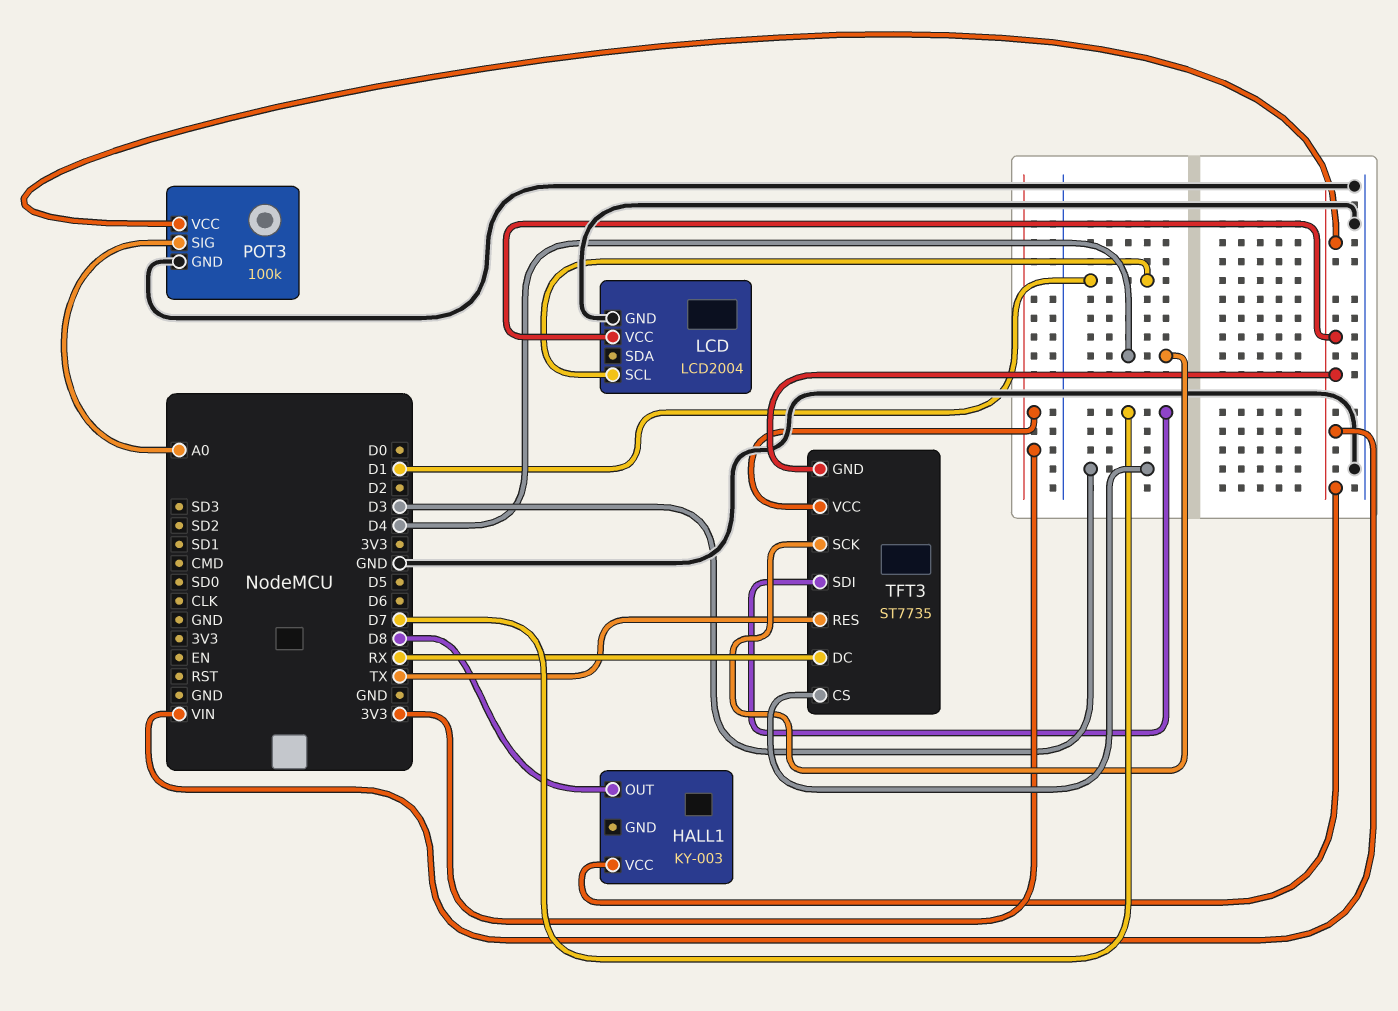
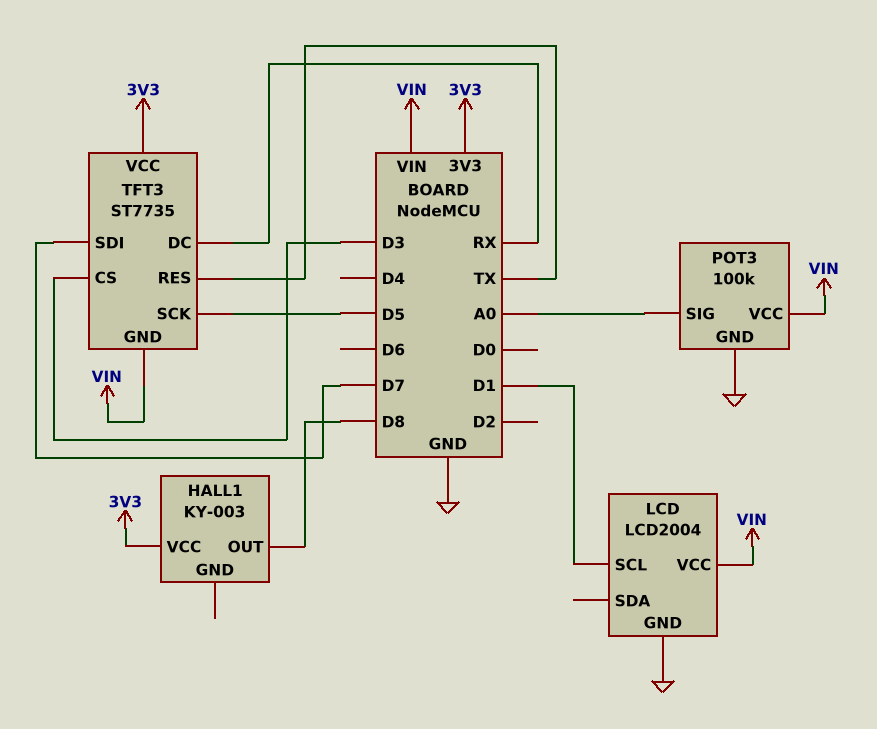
HALL1 pin VCC: VIN -> 3V3
TFT3 pin SCK: D4 -> D5

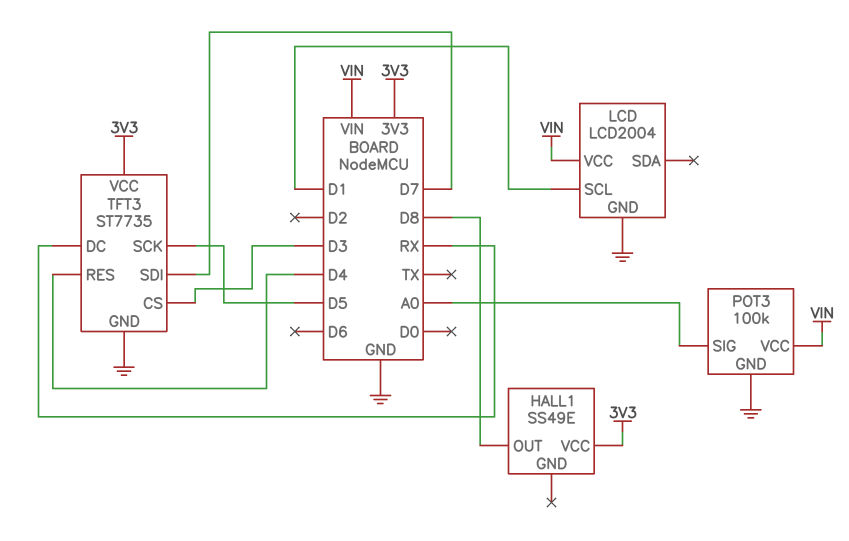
HALL1: KY-003 -> SS49E
TFT3 pin GND: VIN -> GND
TFT3 pin RES: TX -> D4

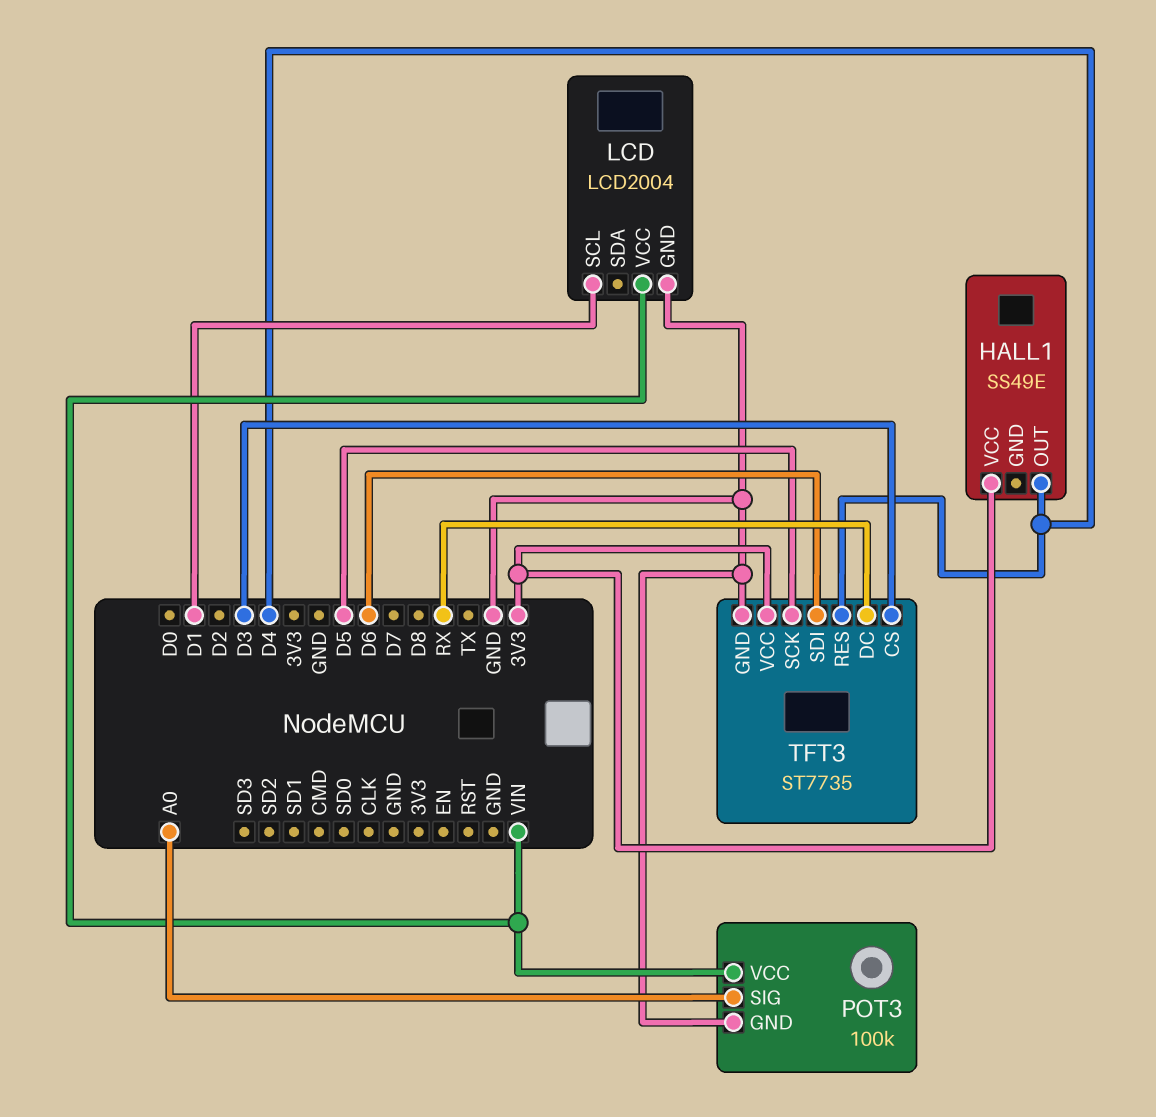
HALL1 pin OUT: D8 -> D4
TFT3 pin SDI: D7 -> D6

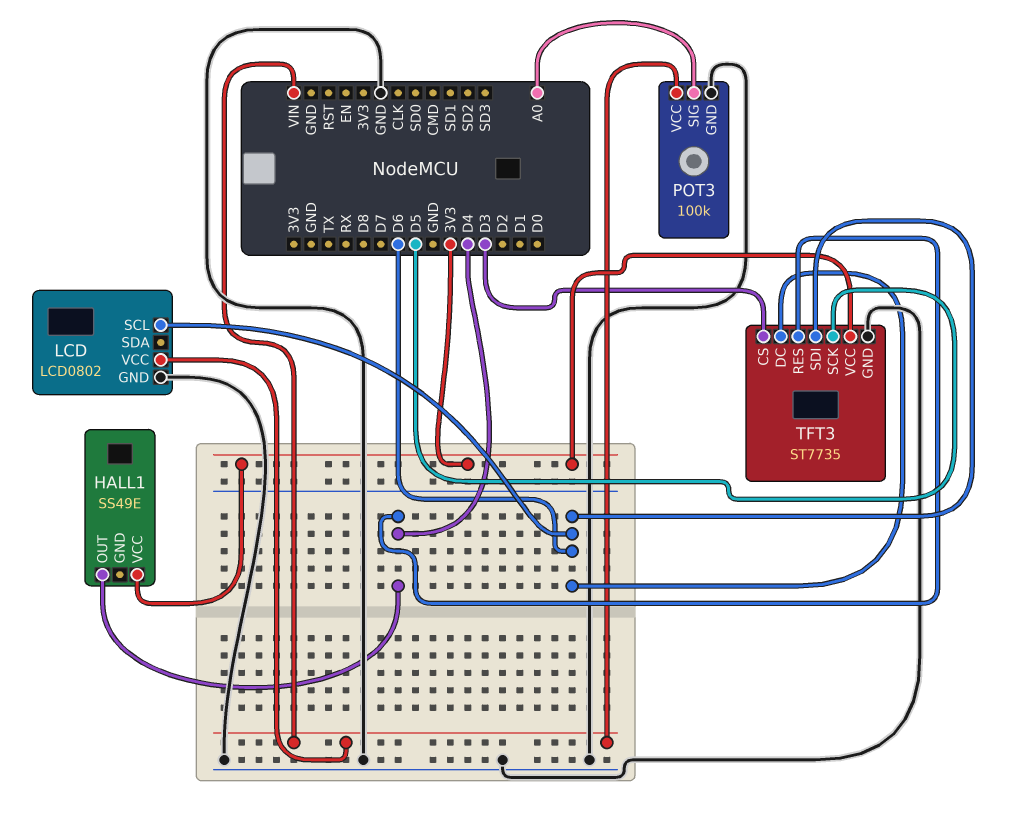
LCD: LCD2004 -> LCD0802
LCD pin SCL: D1 -> D6
TFT3 pin DC: RX -> D6

